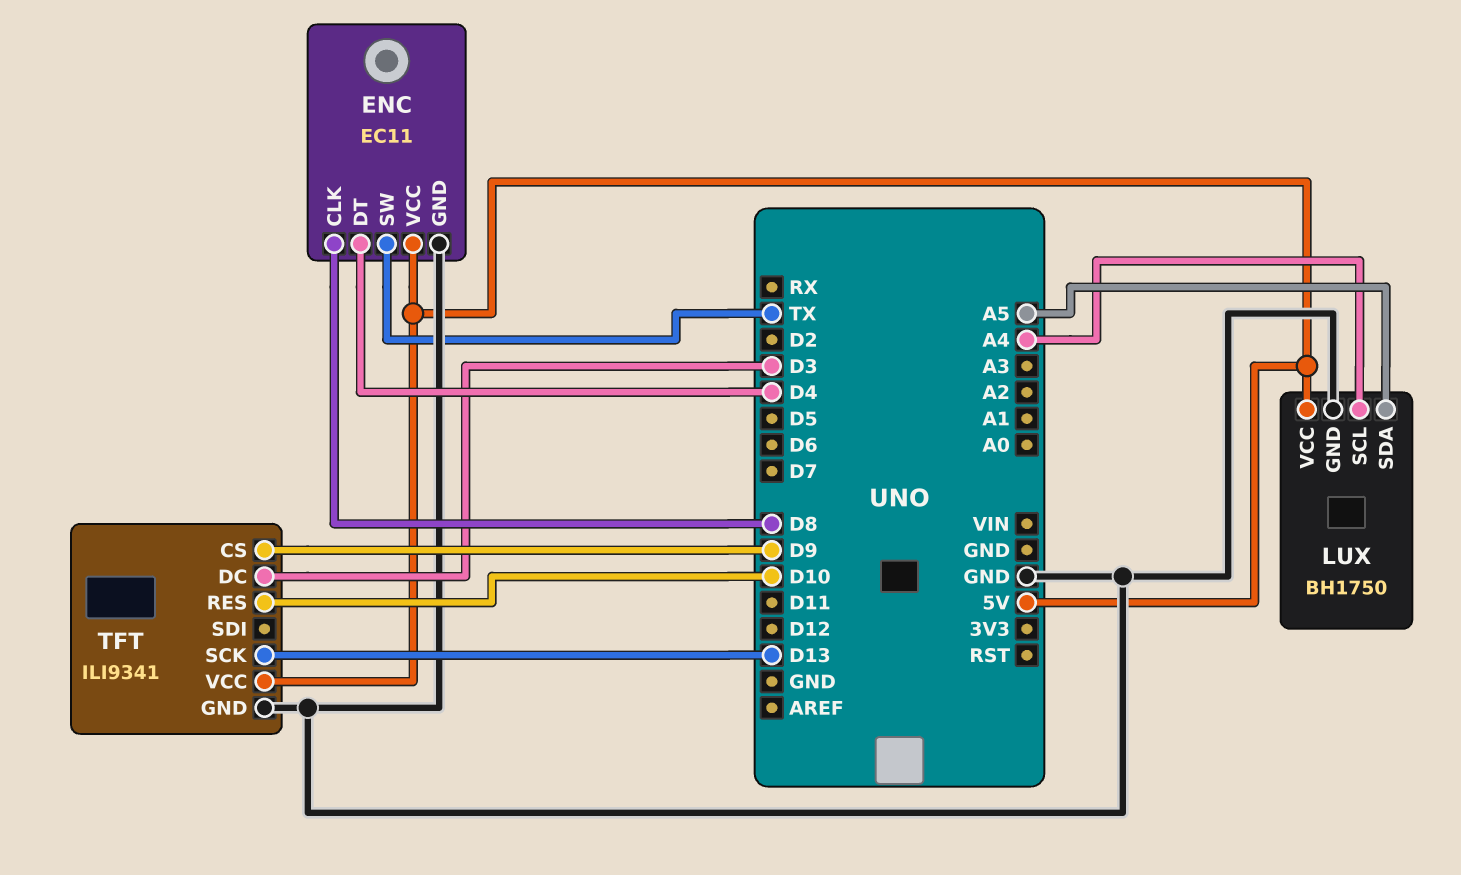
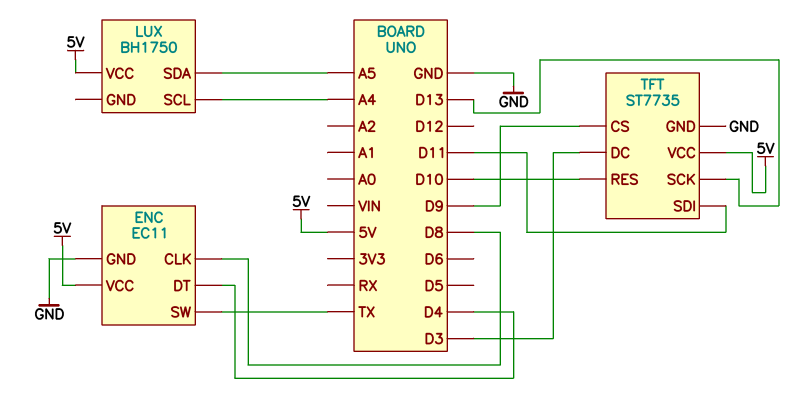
LUX pin GND: GND -> none
TFT: ILI9341 -> ST7735
TFT pin SDI: none -> D11

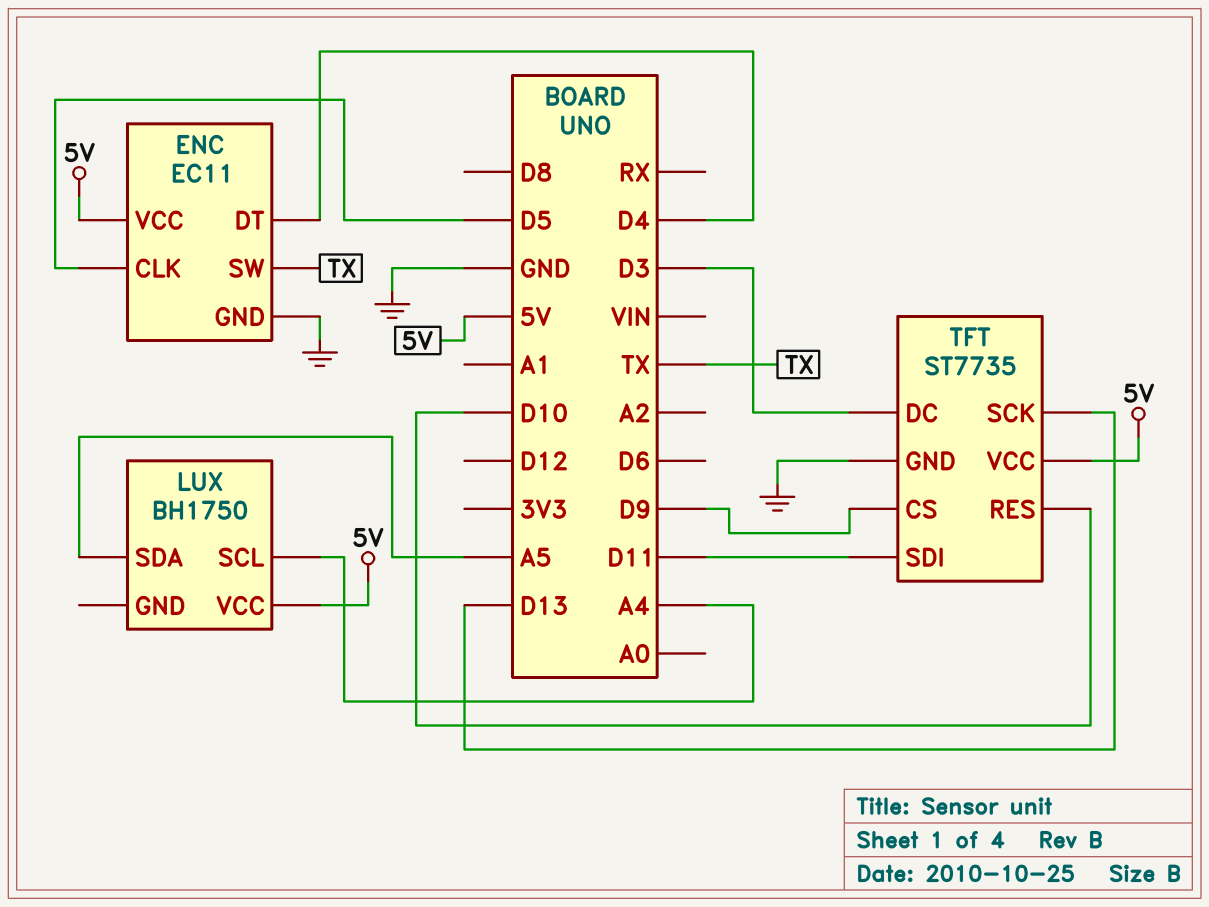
ENC pin CLK: D8 -> D5

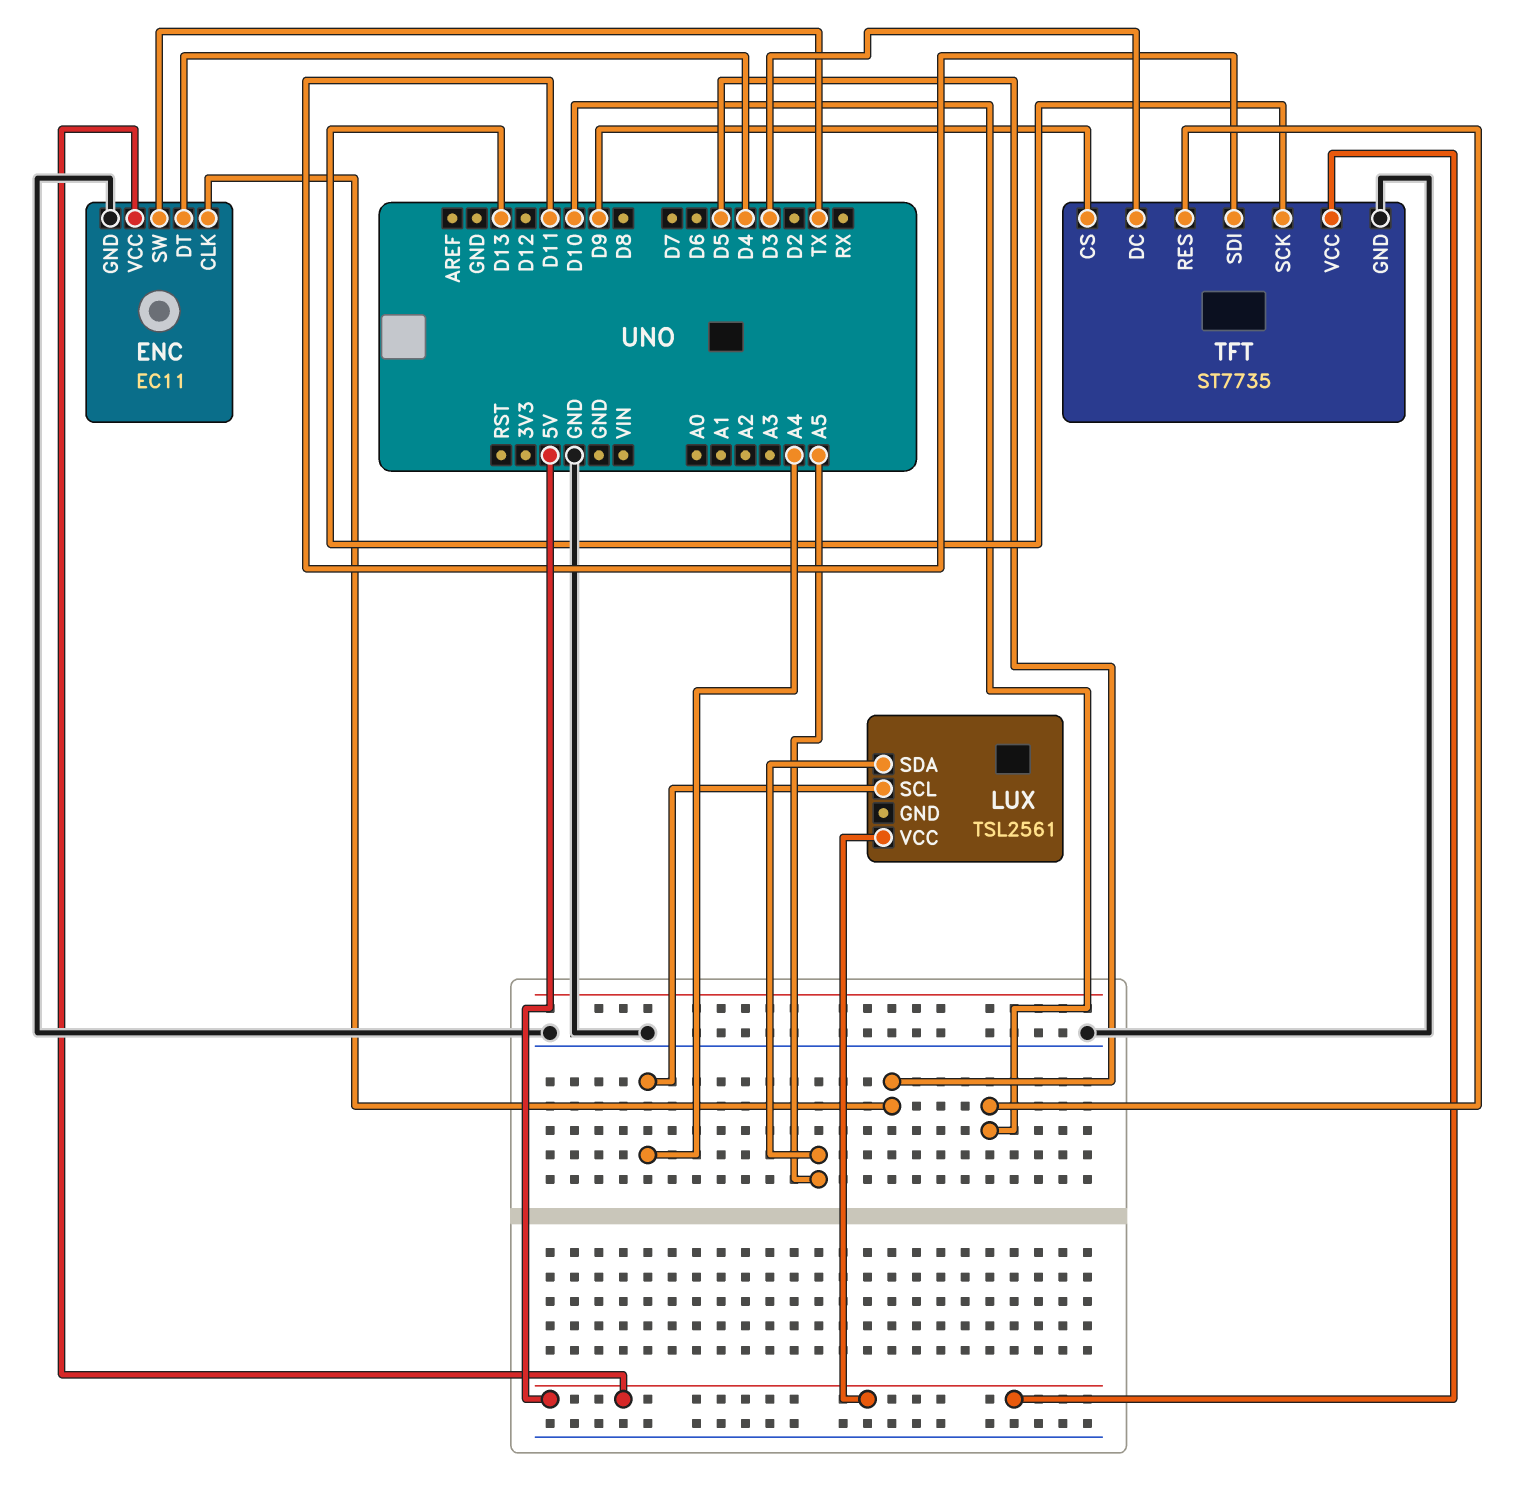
LUX: BH1750 -> TSL2561

